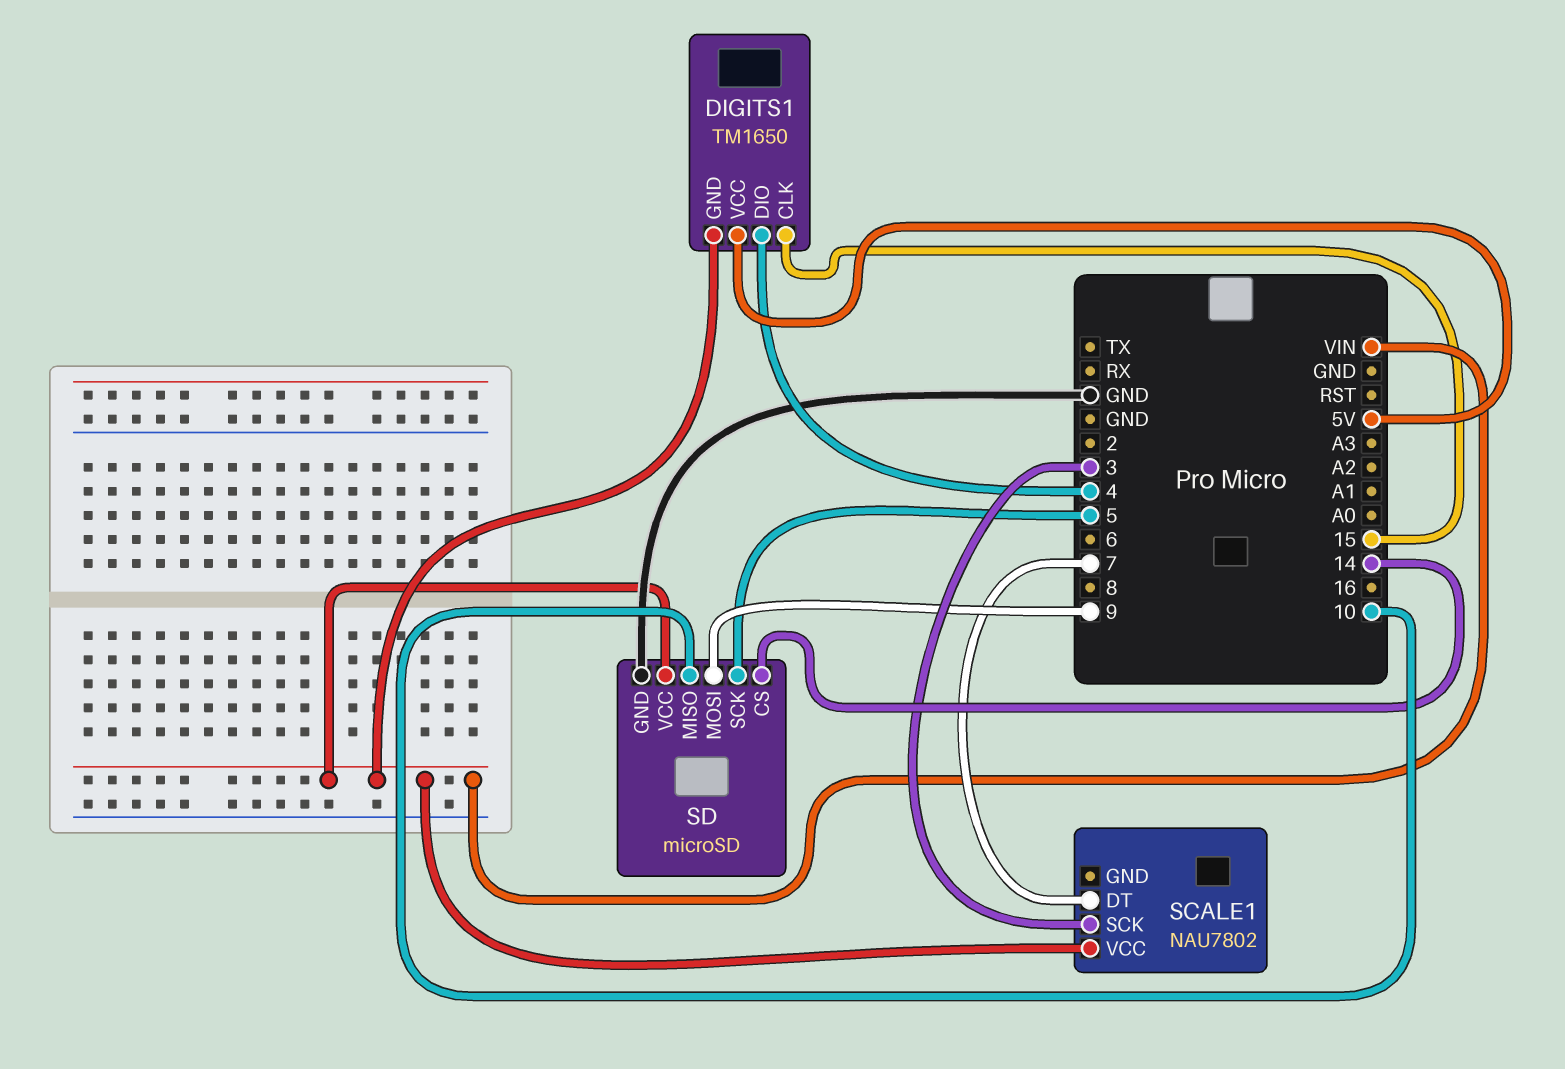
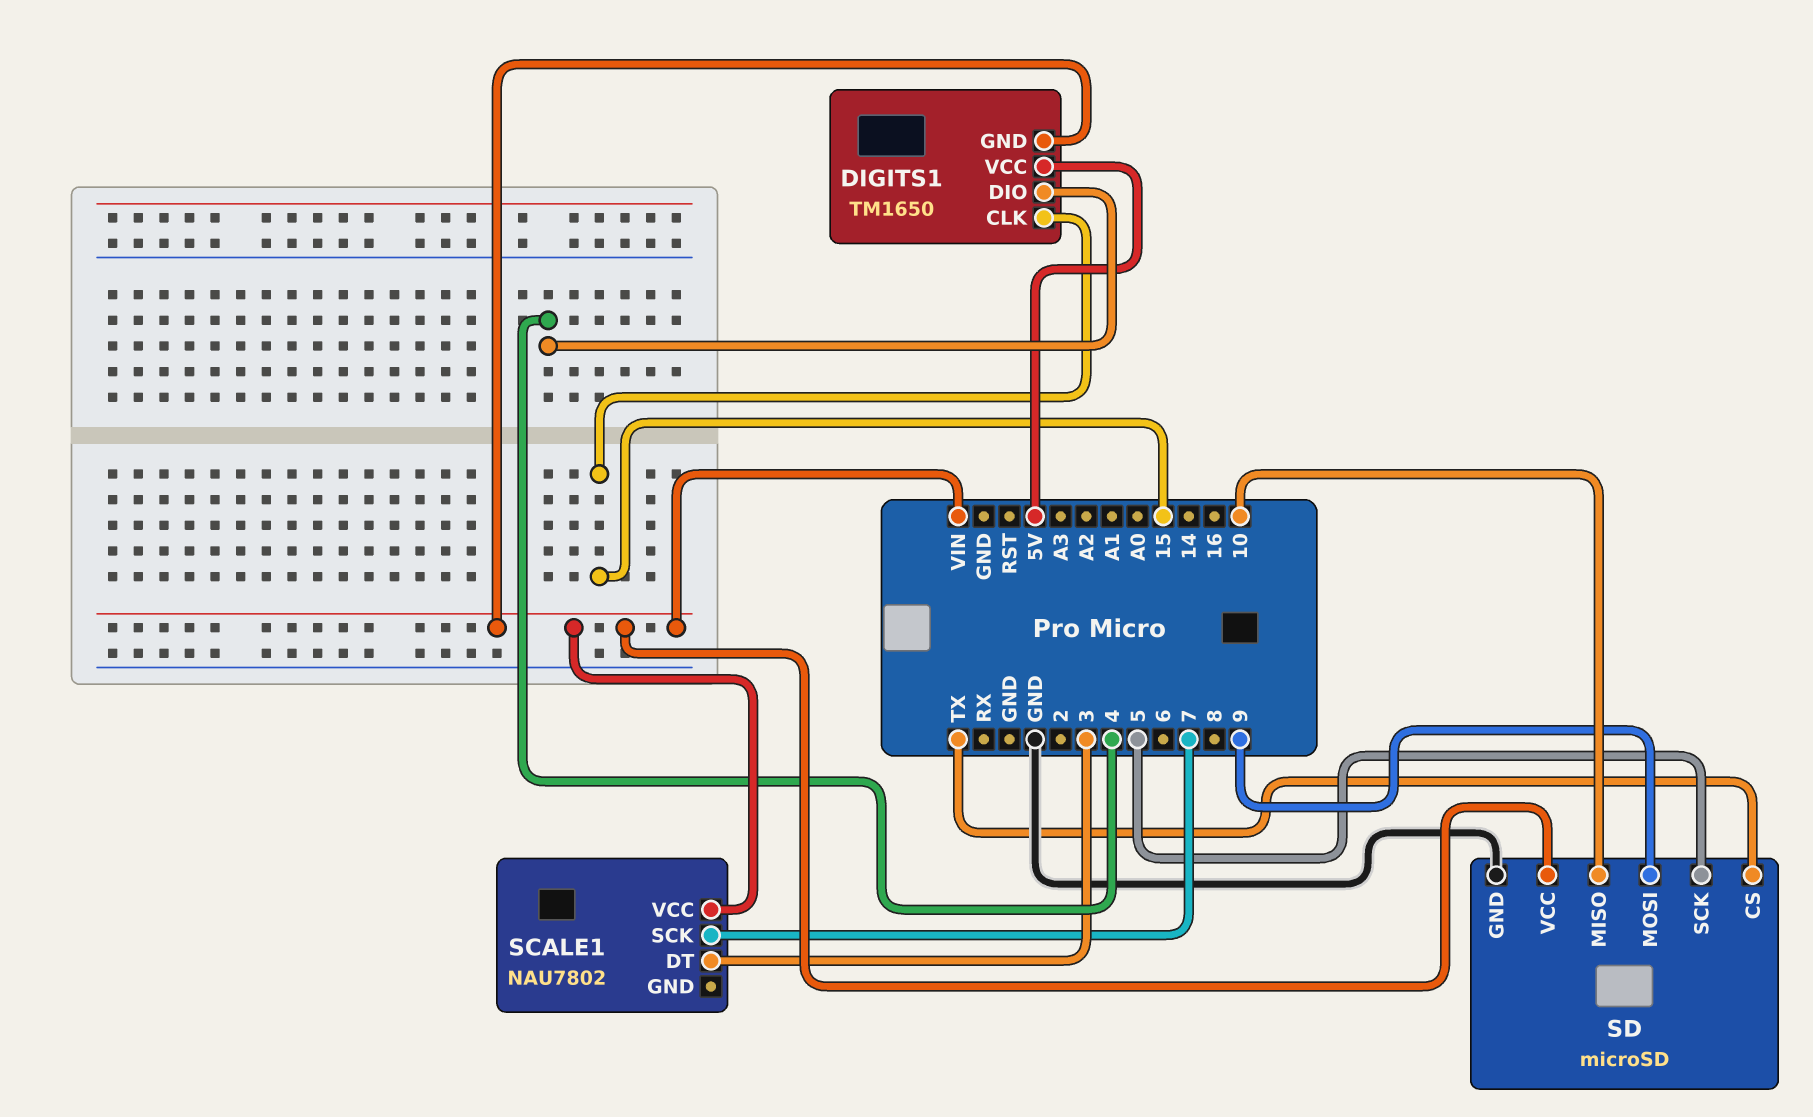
SCALE1 pin DT: 7 -> 3
SCALE1 pin SCK: 3 -> 7
SD pin CS: 14 -> TX

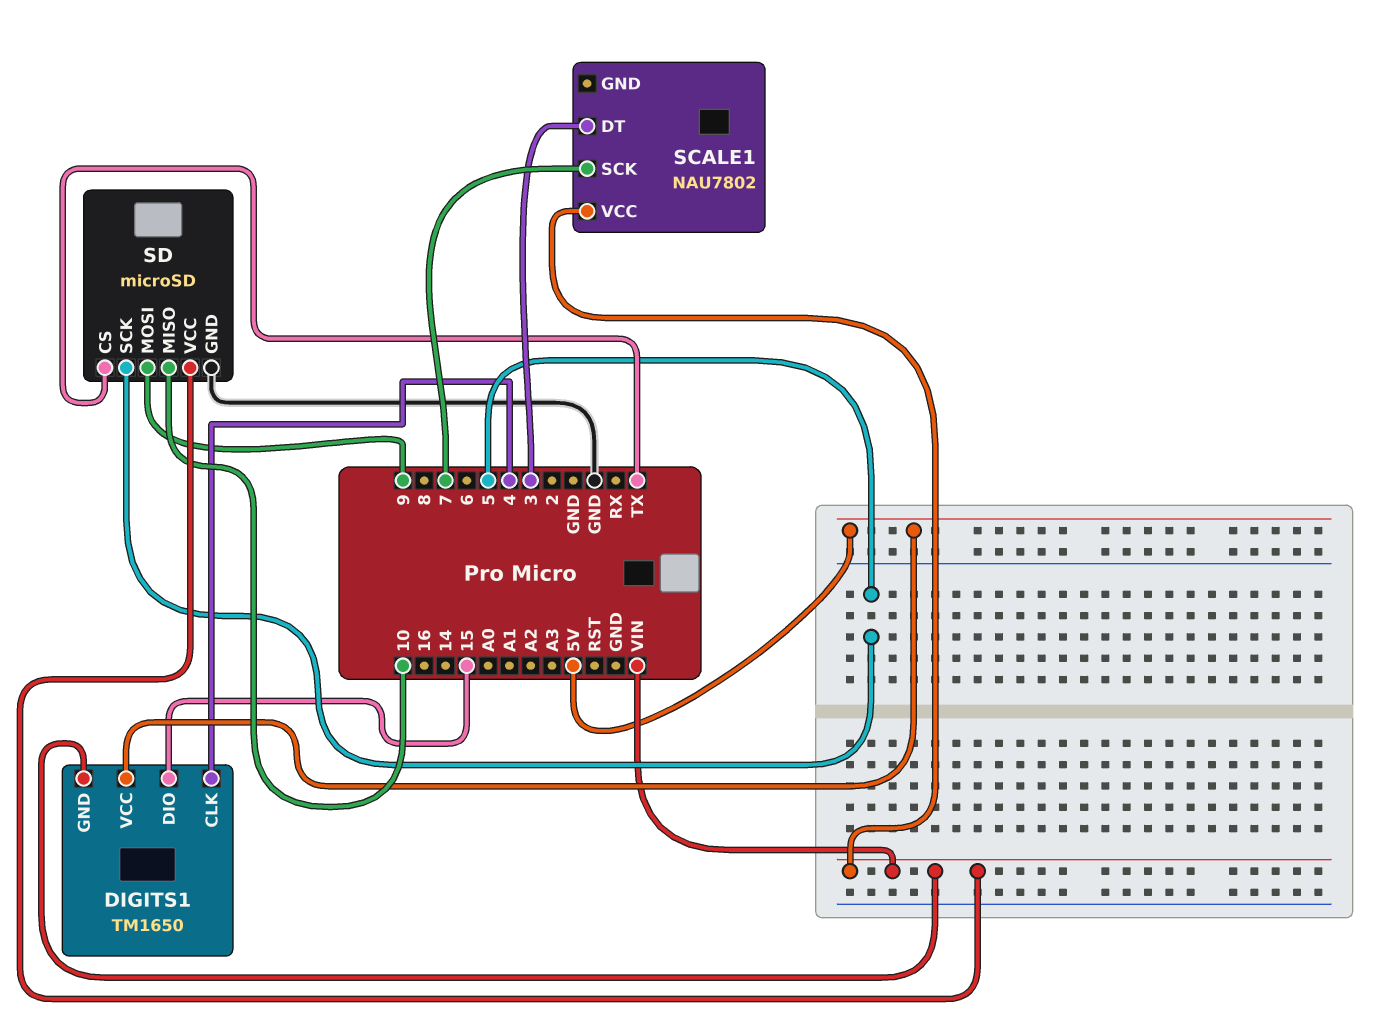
DIGITS1 pin CLK: 15 -> 4
DIGITS1 pin DIO: 4 -> 15

